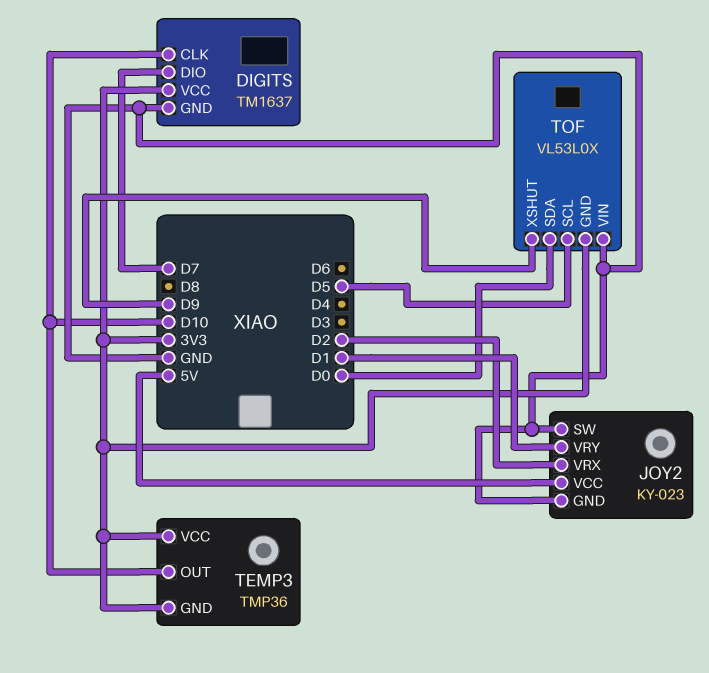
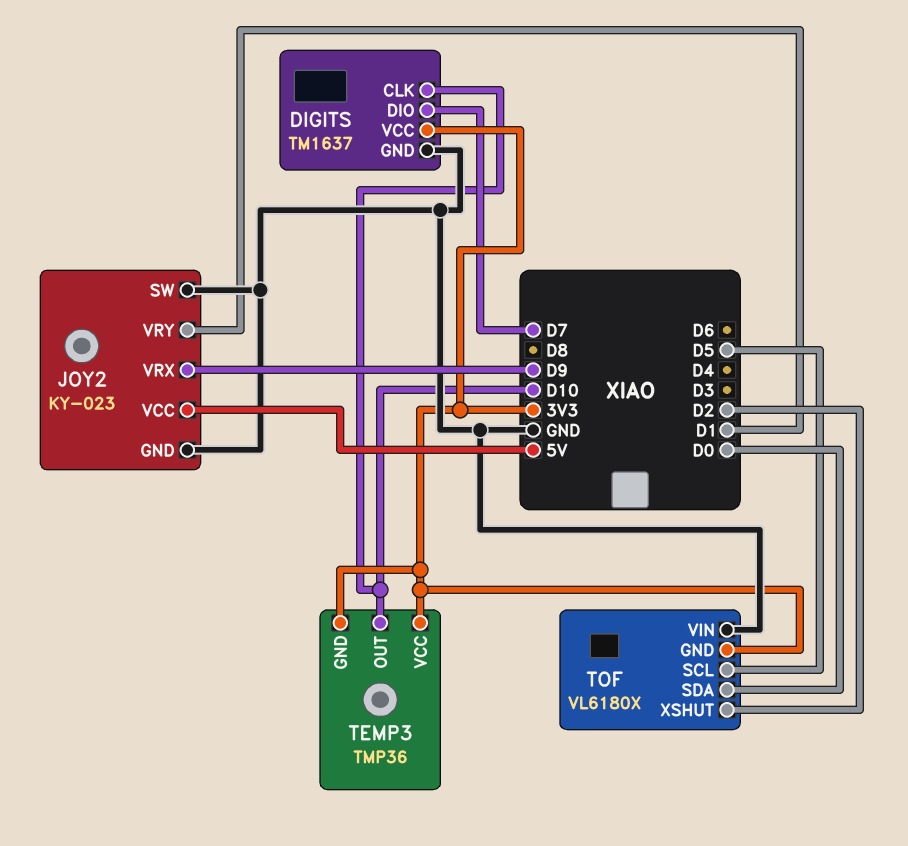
JOY2 pin VRX: D2 -> D9
TOF: VL53L0X -> VL6180X
TOF pin XSHUT: D9 -> D2

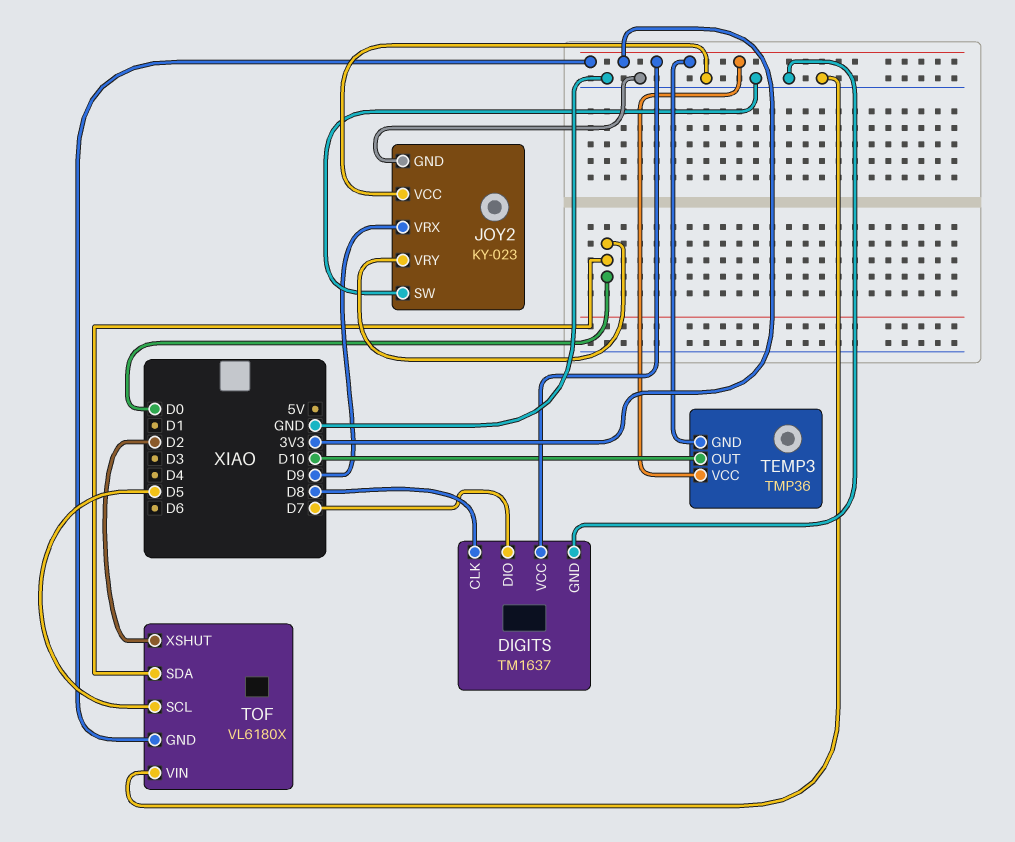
DIGITS pin CLK: D10 -> D8
JOY2 pin VCC: 5V -> GND
JOY2 pin VRY: D1 -> D0

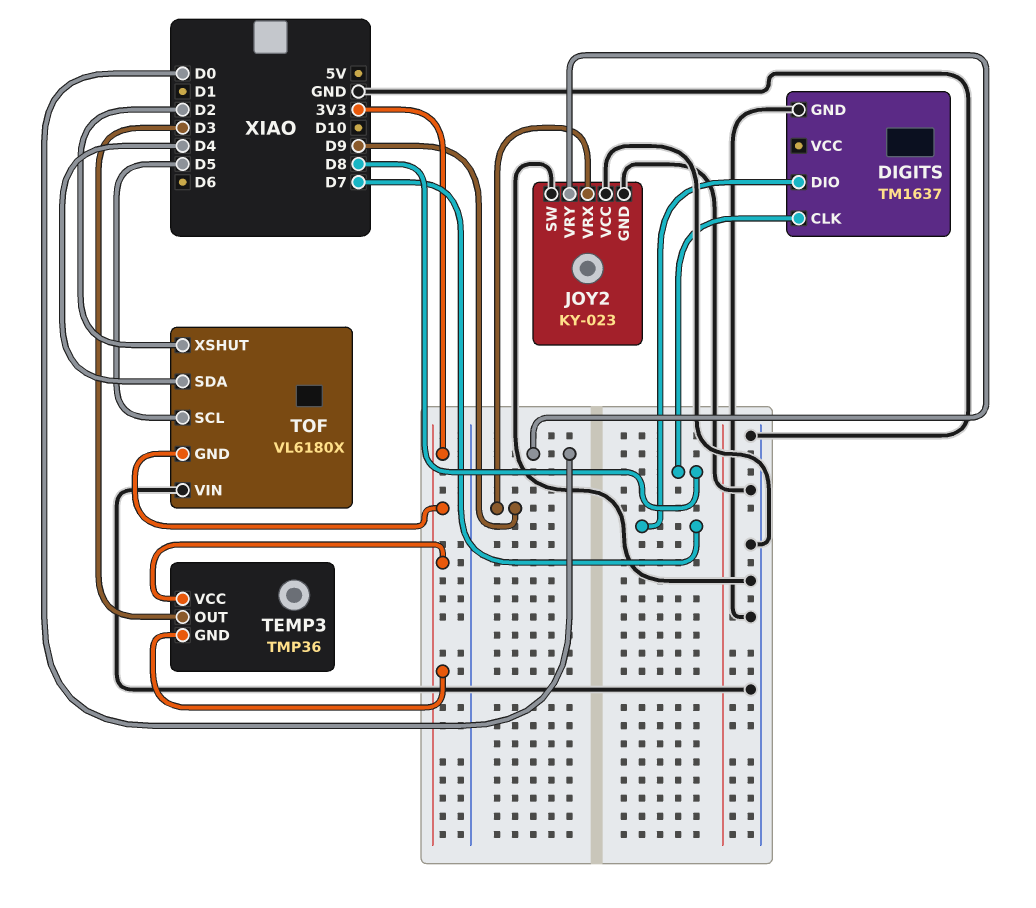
DIGITS pin VCC: 3V3 -> none
TEMP3 pin OUT: D10 -> D3
TOF pin SDA: D0 -> D4

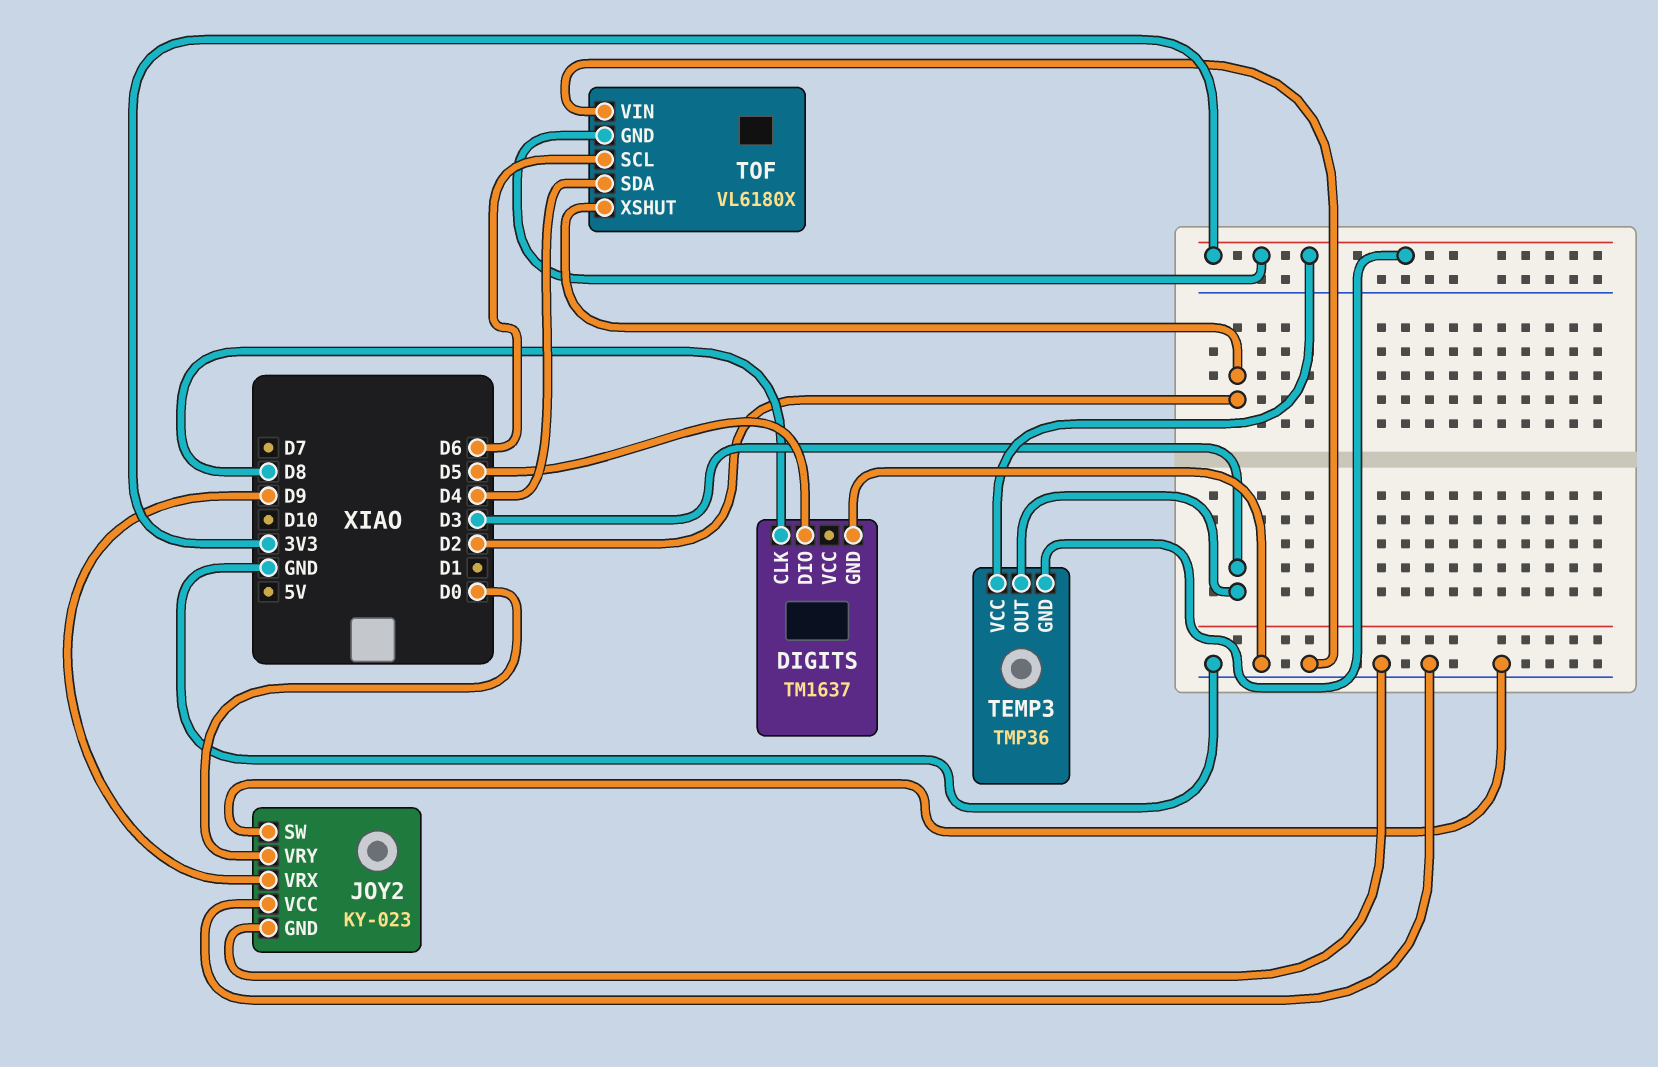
DIGITS pin DIO: D7 -> D5
TOF pin SCL: D5 -> D6

